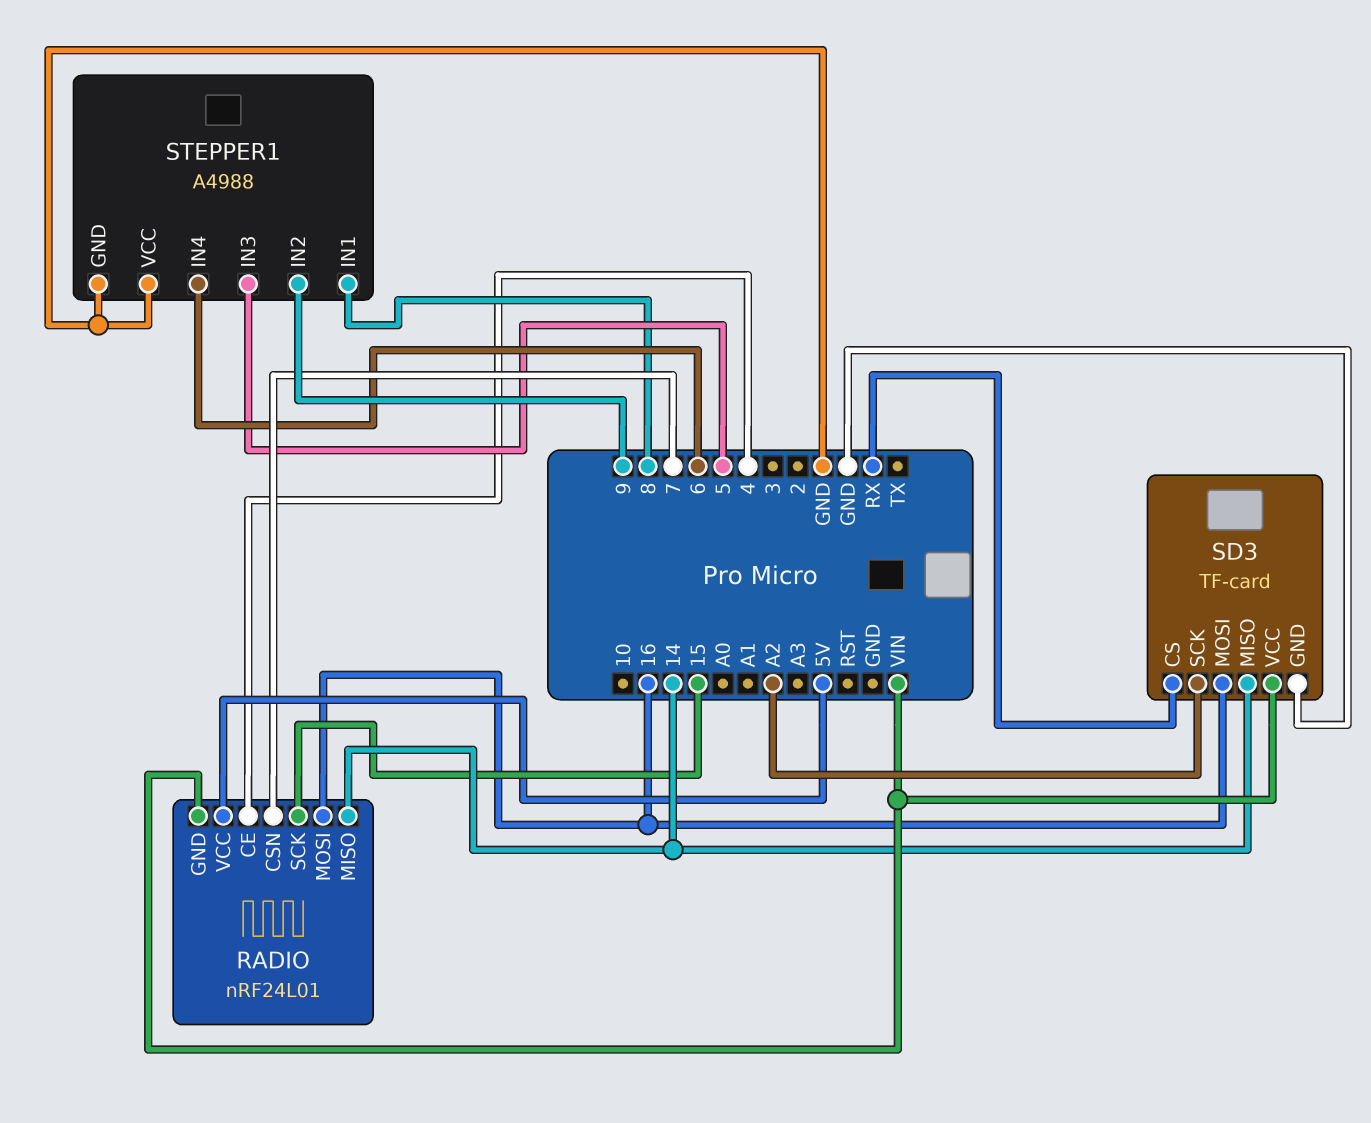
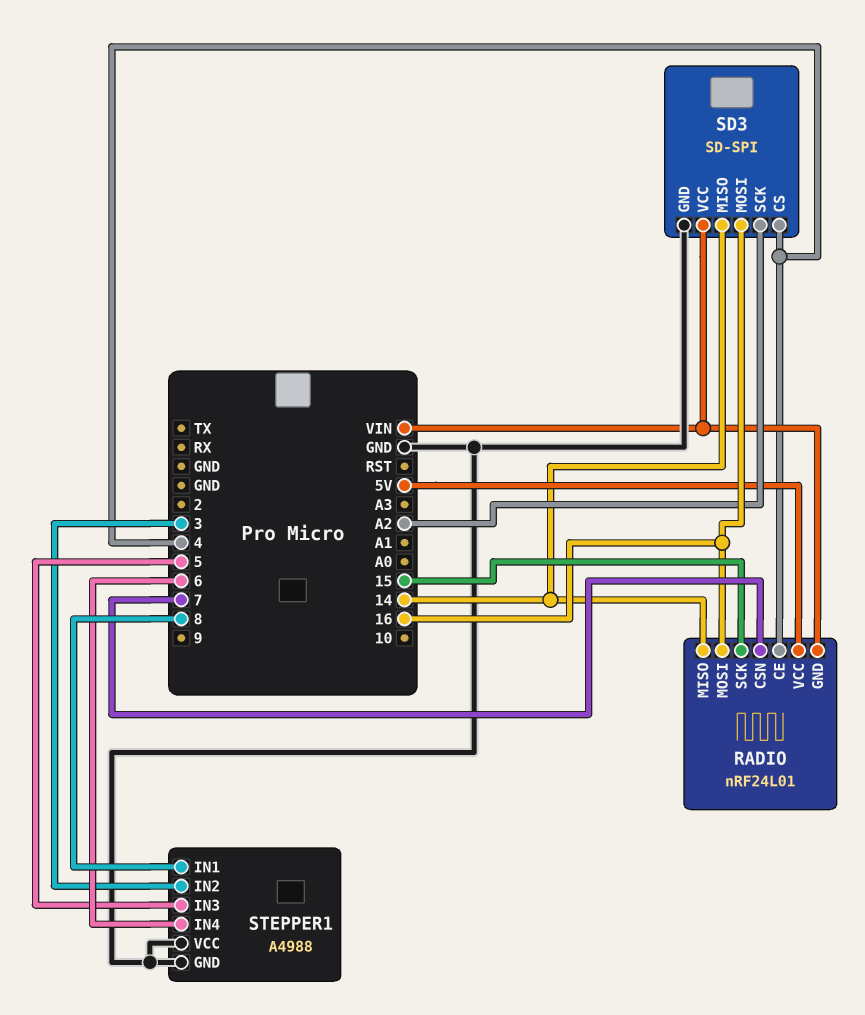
SD3: TF-card -> SD-SPI
SD3 pin CS: RX -> 4
STEPPER1 pin IN2: 9 -> 3

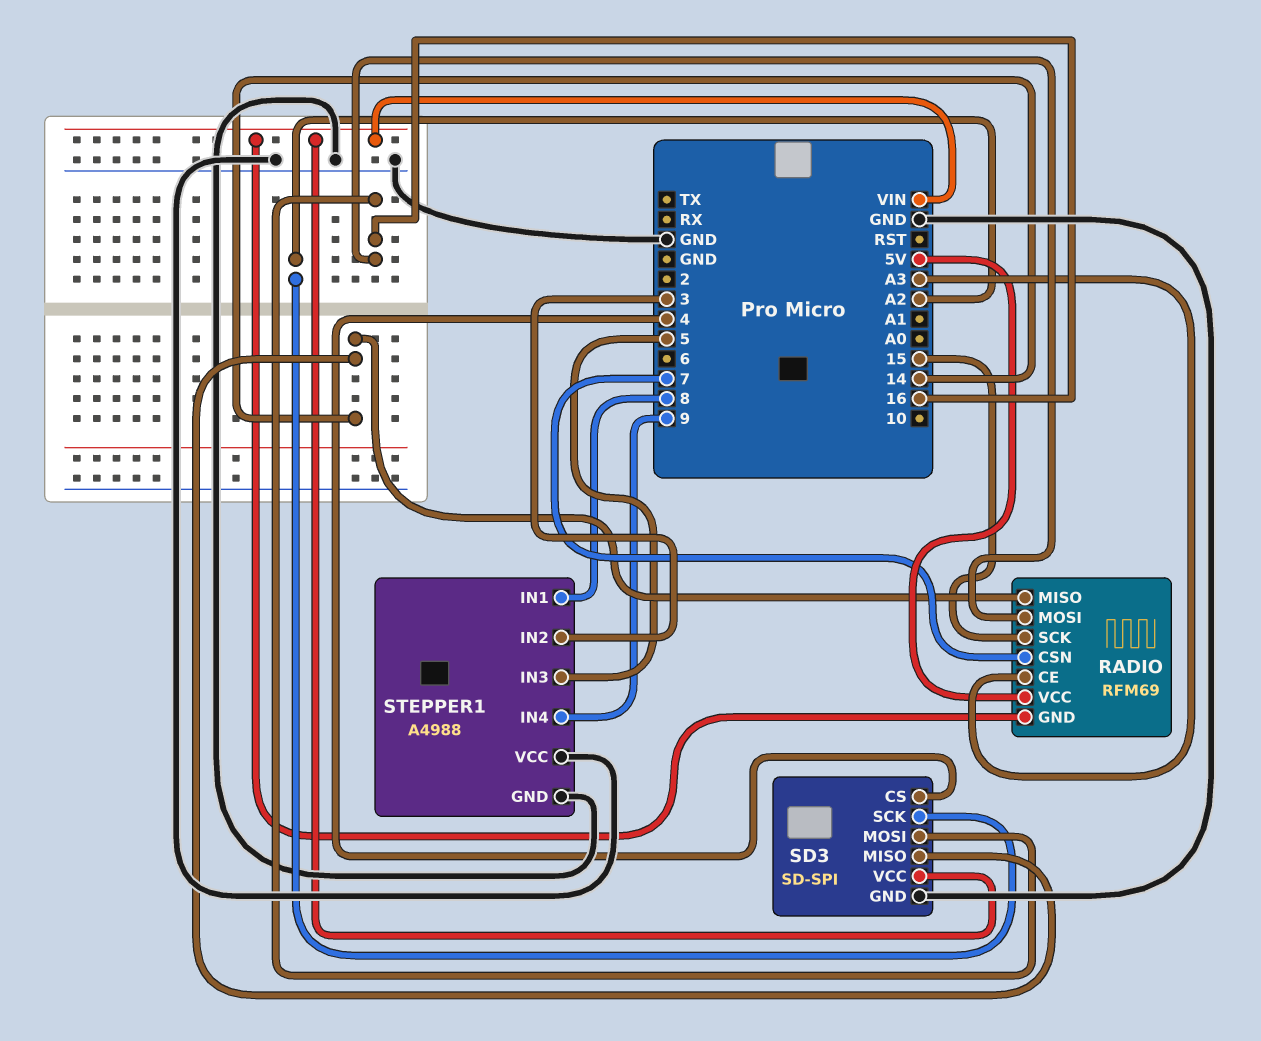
RADIO: nRF24L01 -> RFM69
RADIO pin CE: 4 -> A3
STEPPER1 pin IN4: 6 -> 9

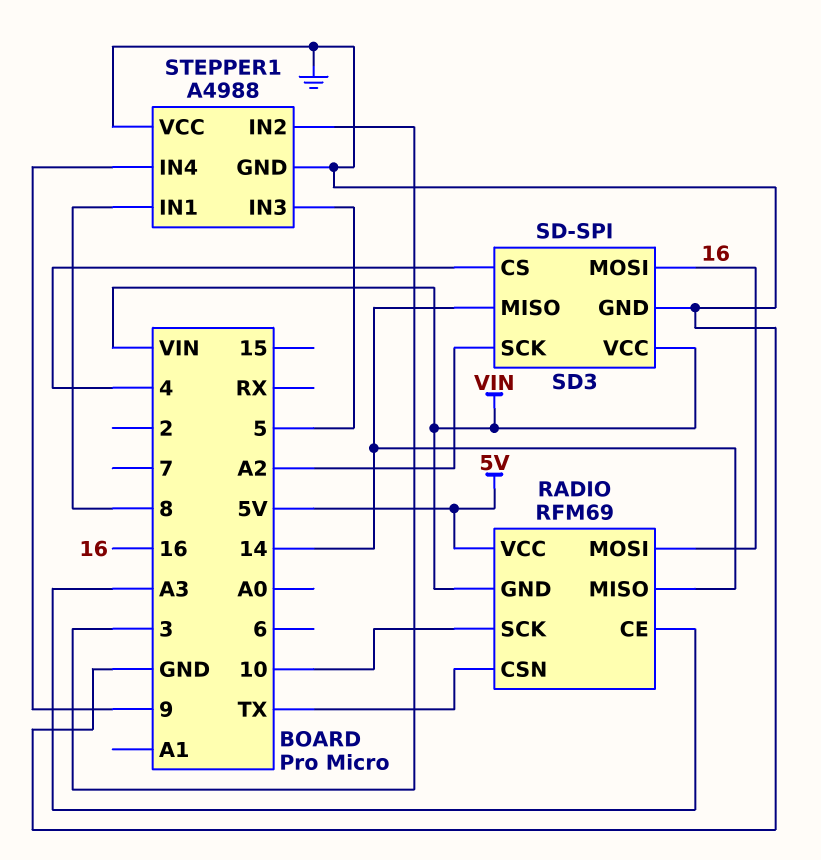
RADIO pin CSN: 7 -> TX
RADIO pin SCK: 15 -> 10

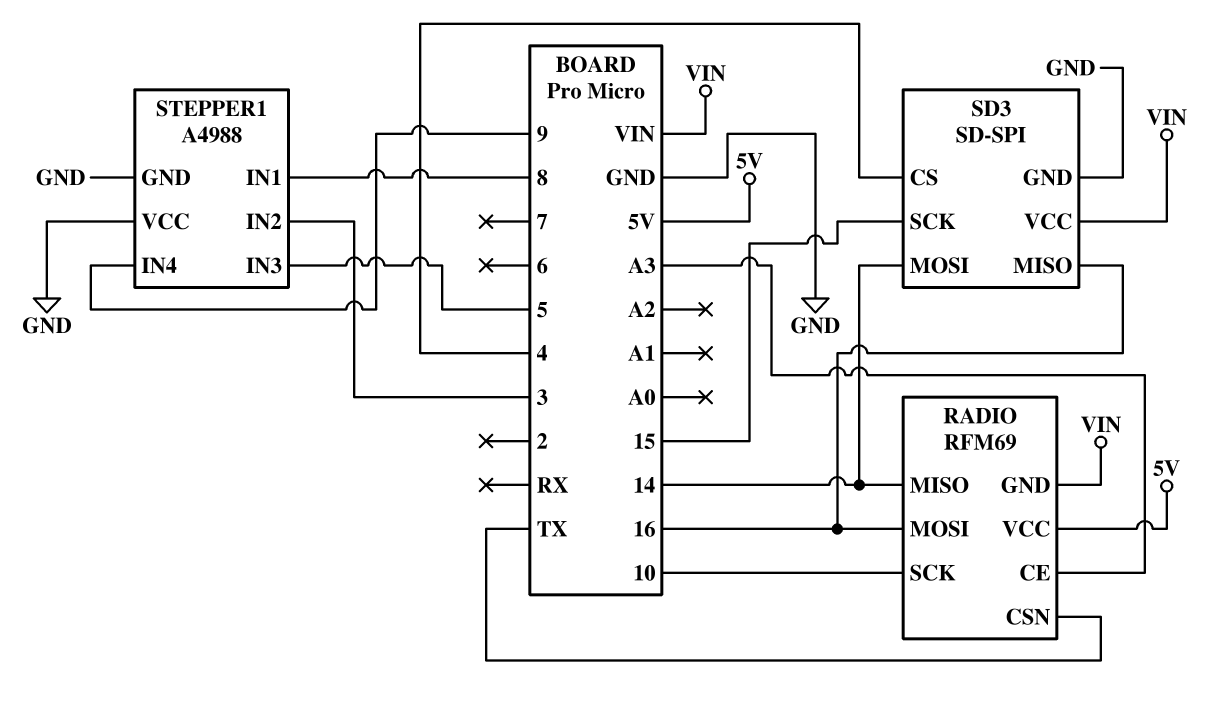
SD3 pin MISO: 14 -> 16
SD3 pin MOSI: 16 -> 14
SD3 pin SCK: A2 -> 15

